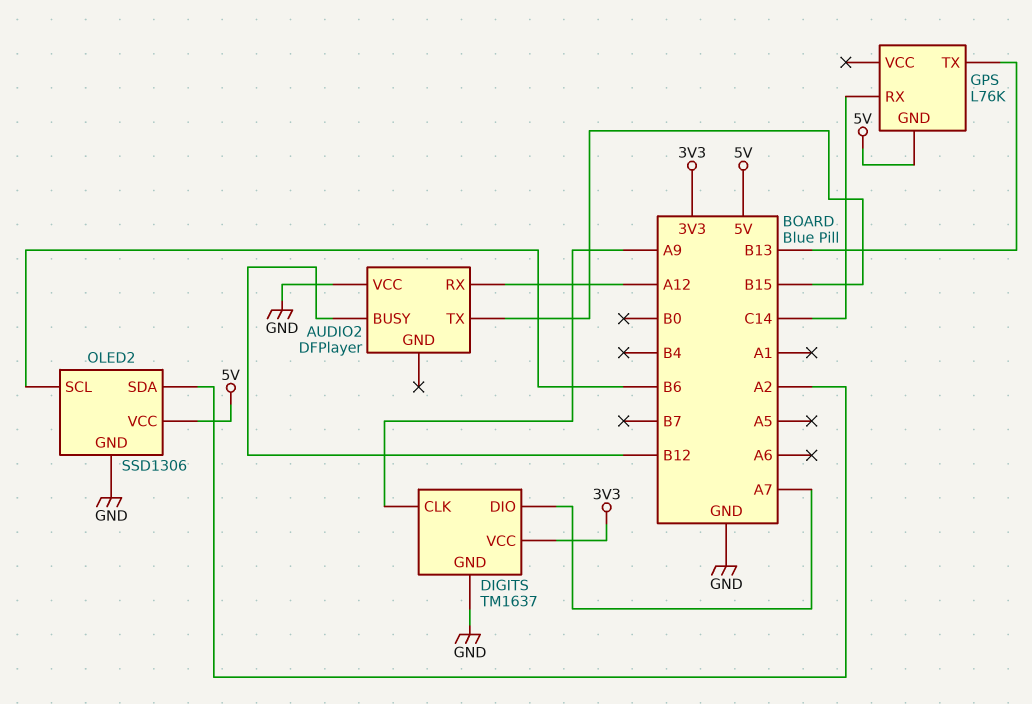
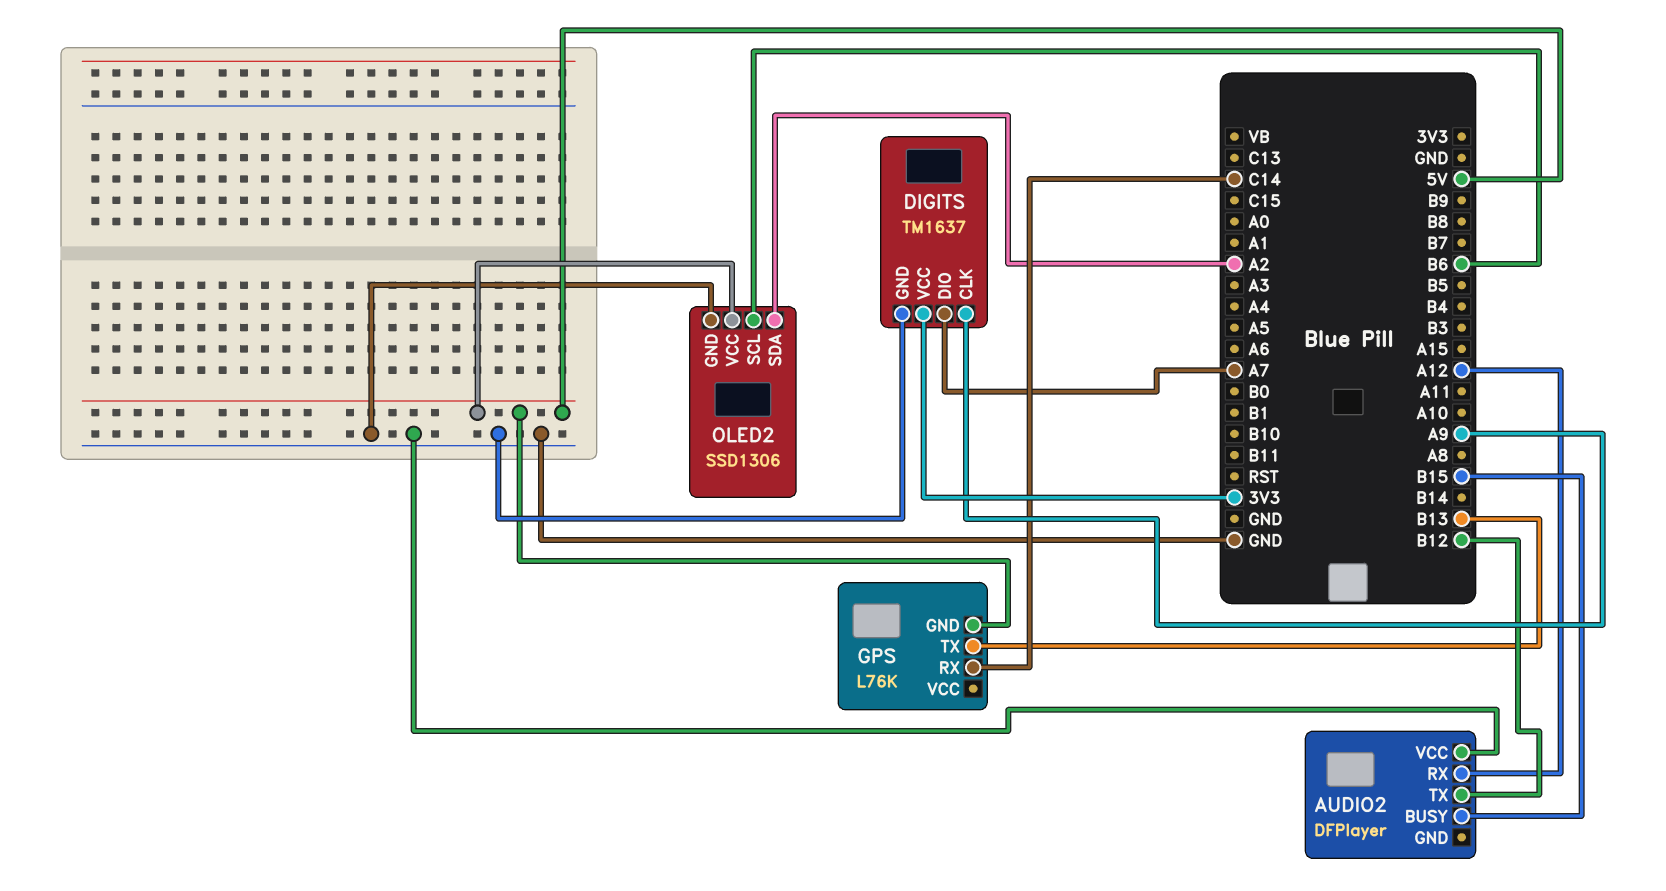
AUDIO2 pin BUSY: B12 -> B15
AUDIO2 pin TX: B15 -> B12

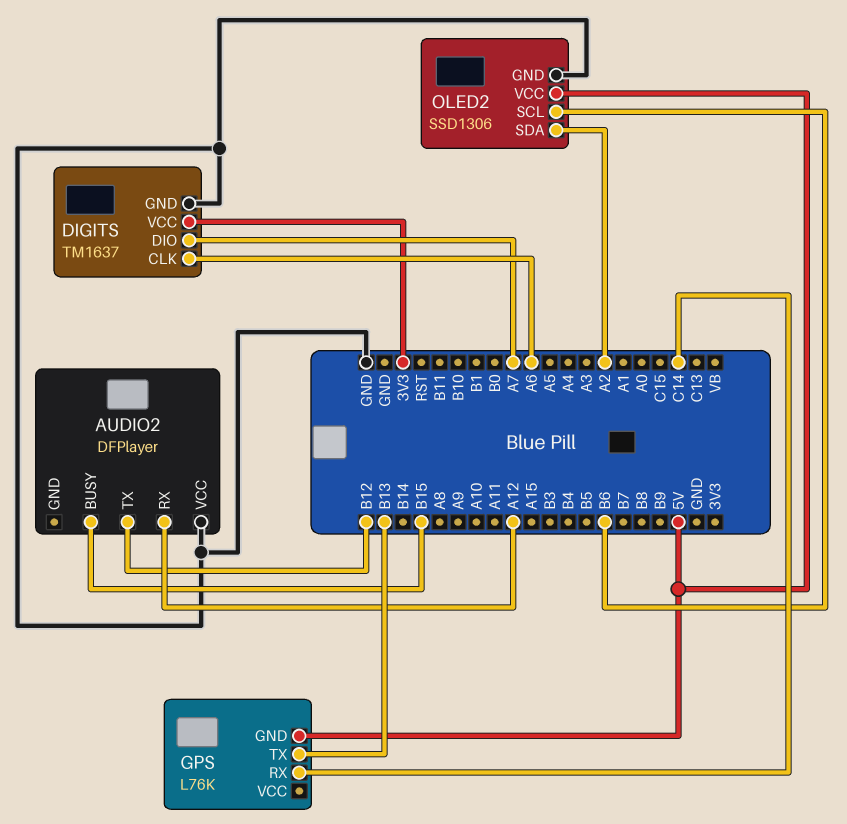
DIGITS pin CLK: A9 -> A6

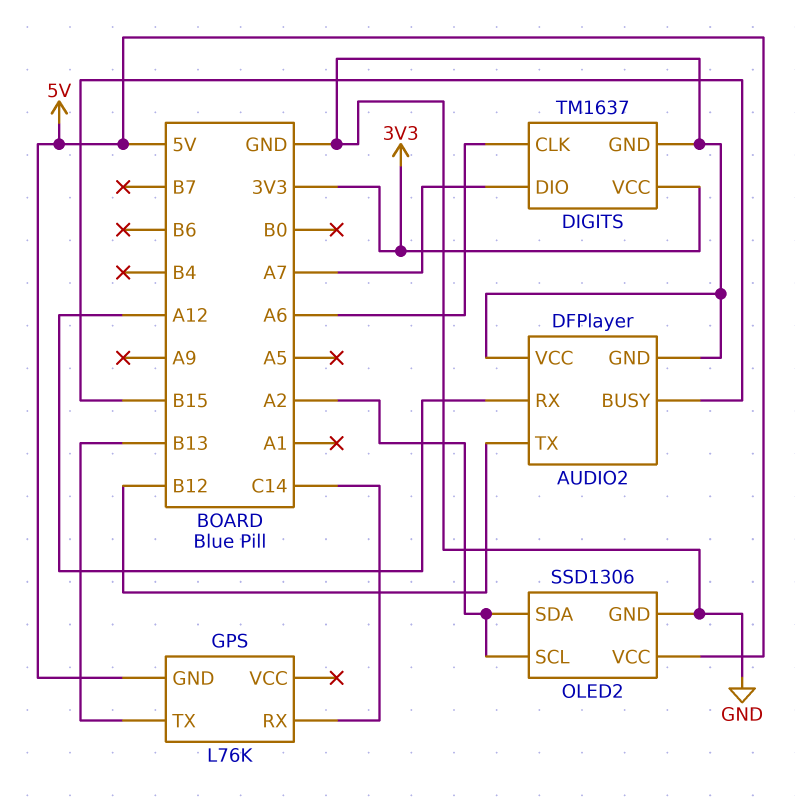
AUDIO2 pin GND: none -> GND
OLED2 pin SCL: B6 -> A2

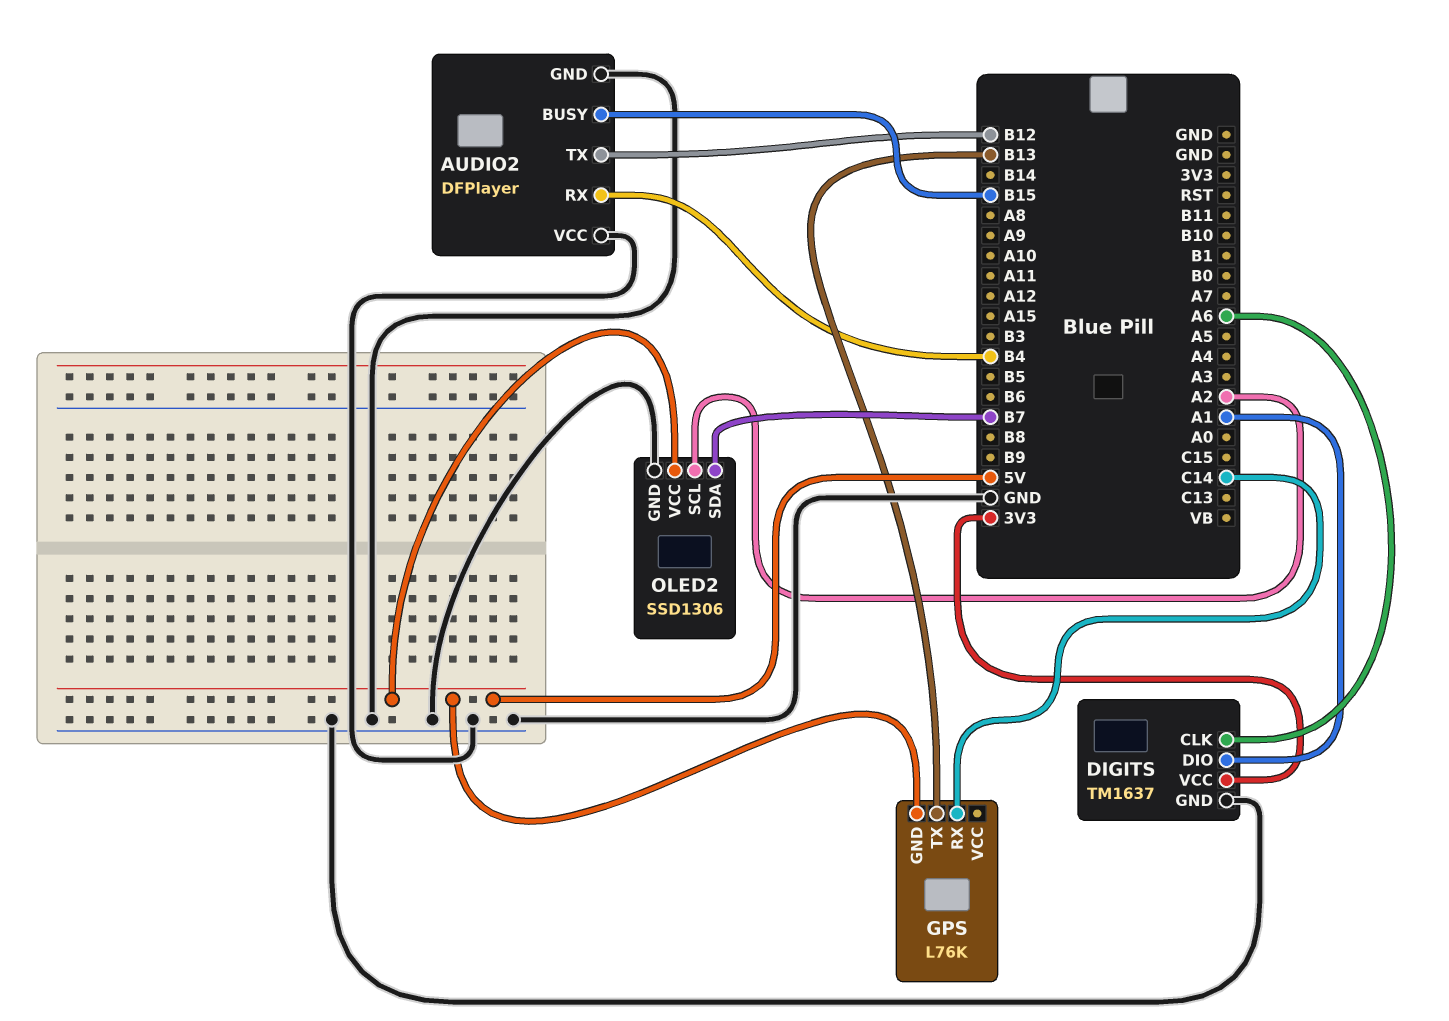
AUDIO2 pin RX: A12 -> B4
DIGITS pin DIO: A7 -> A1
OLED2 pin SDA: A2 -> B7

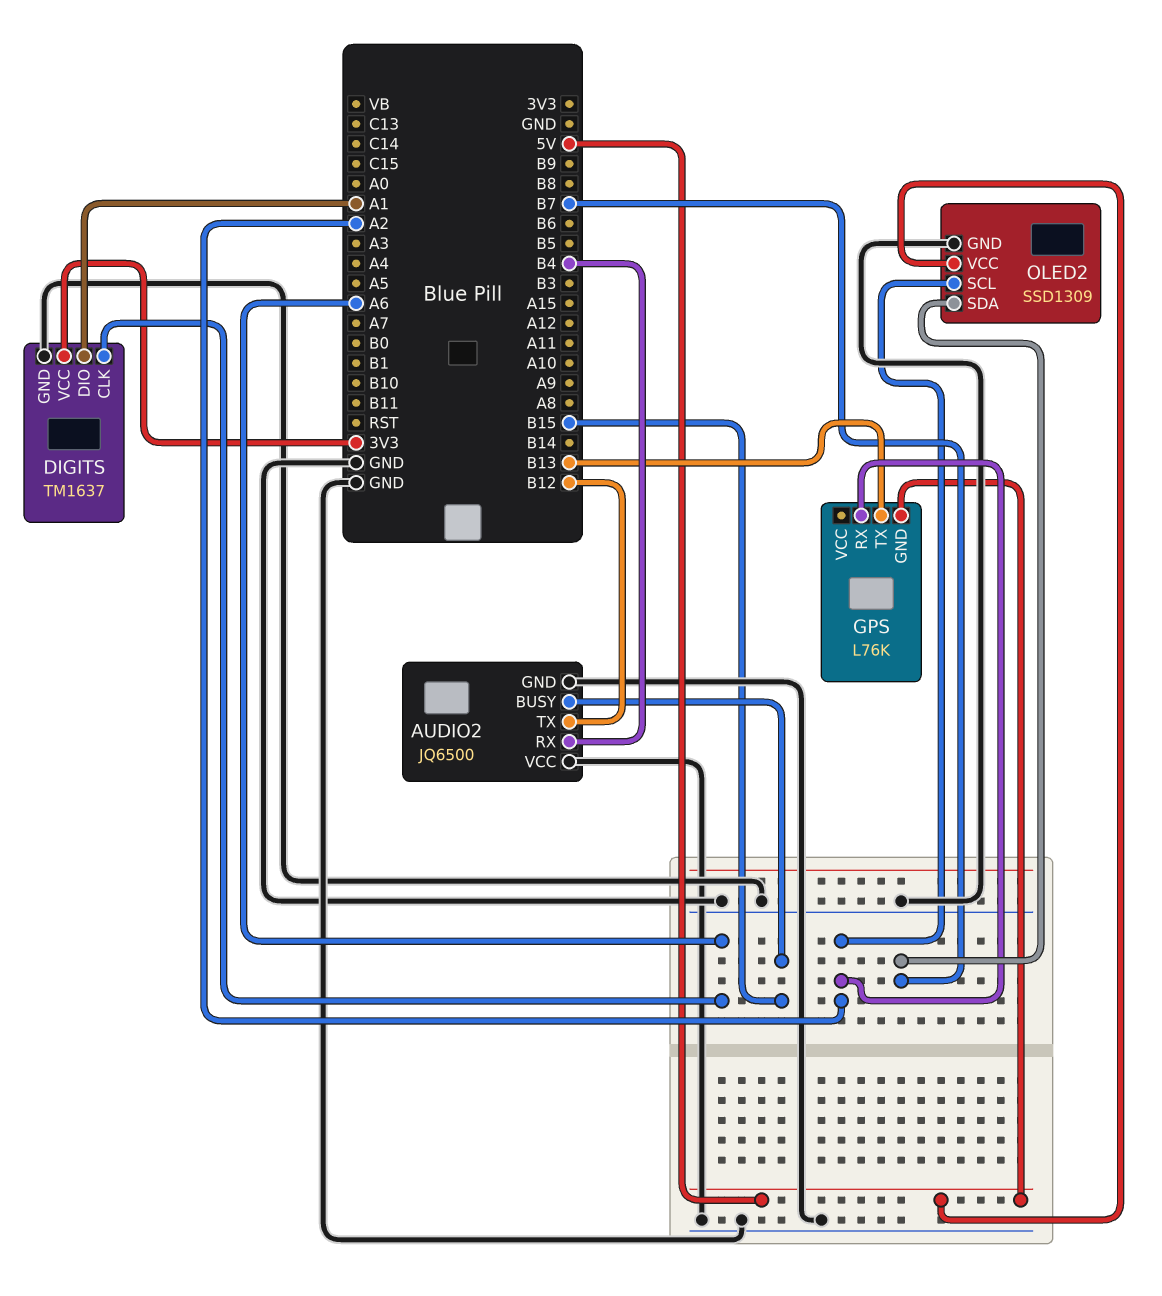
AUDIO2: DFPlayer -> JQ6500
GPS pin RX: C14 -> A2
OLED2: SSD1306 -> SSD1309

